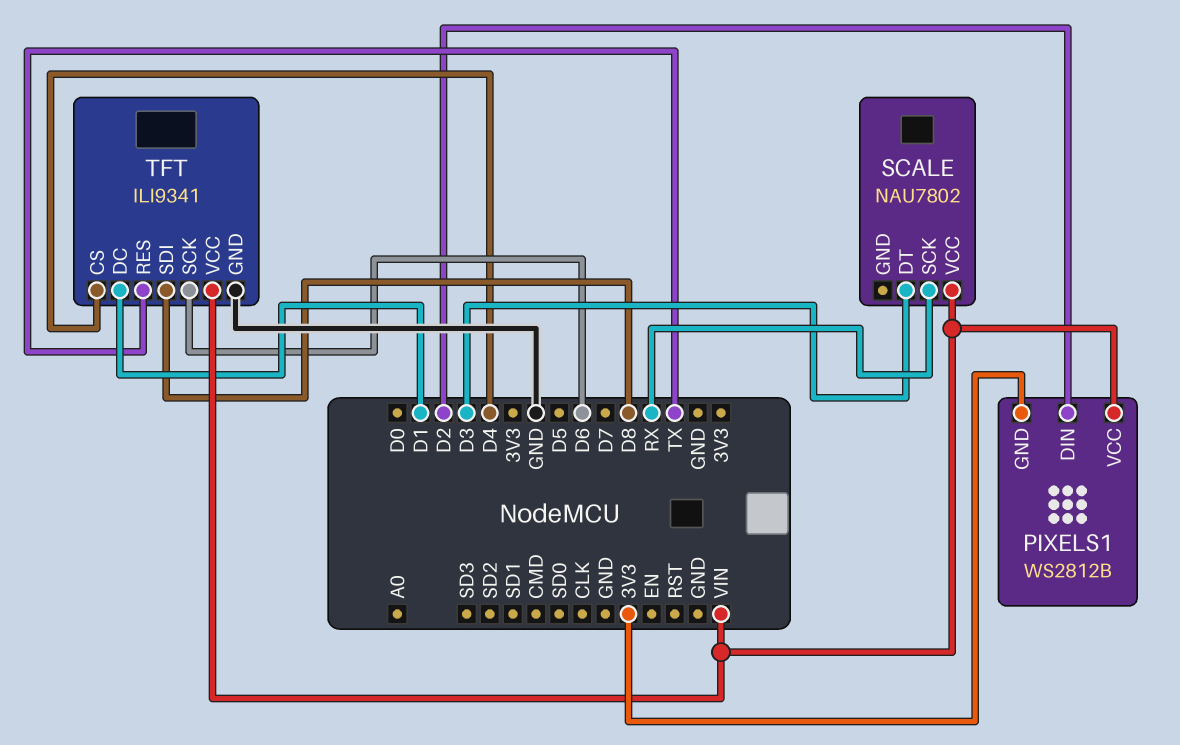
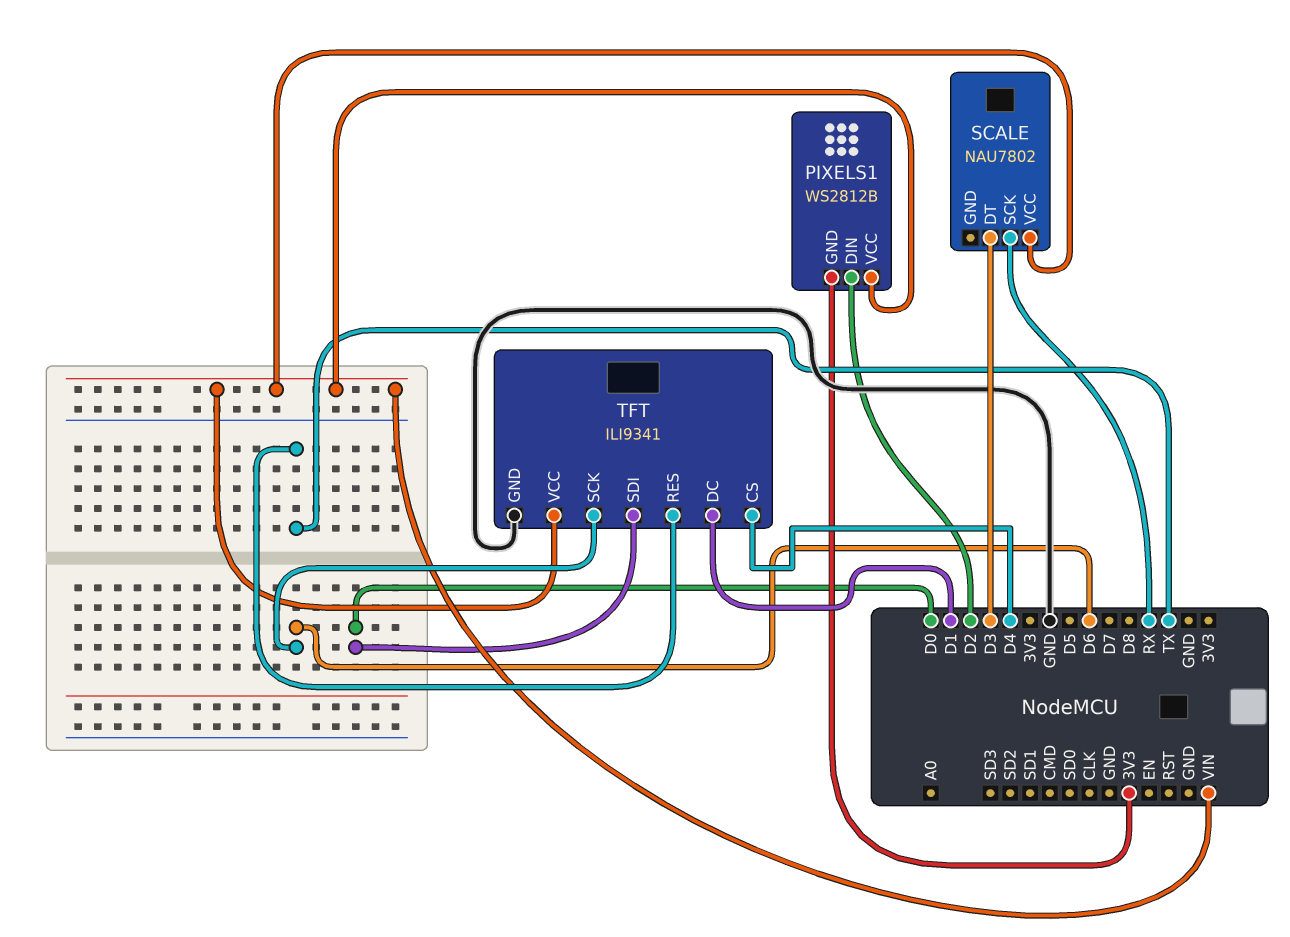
TFT pin SDI: D8 -> D0

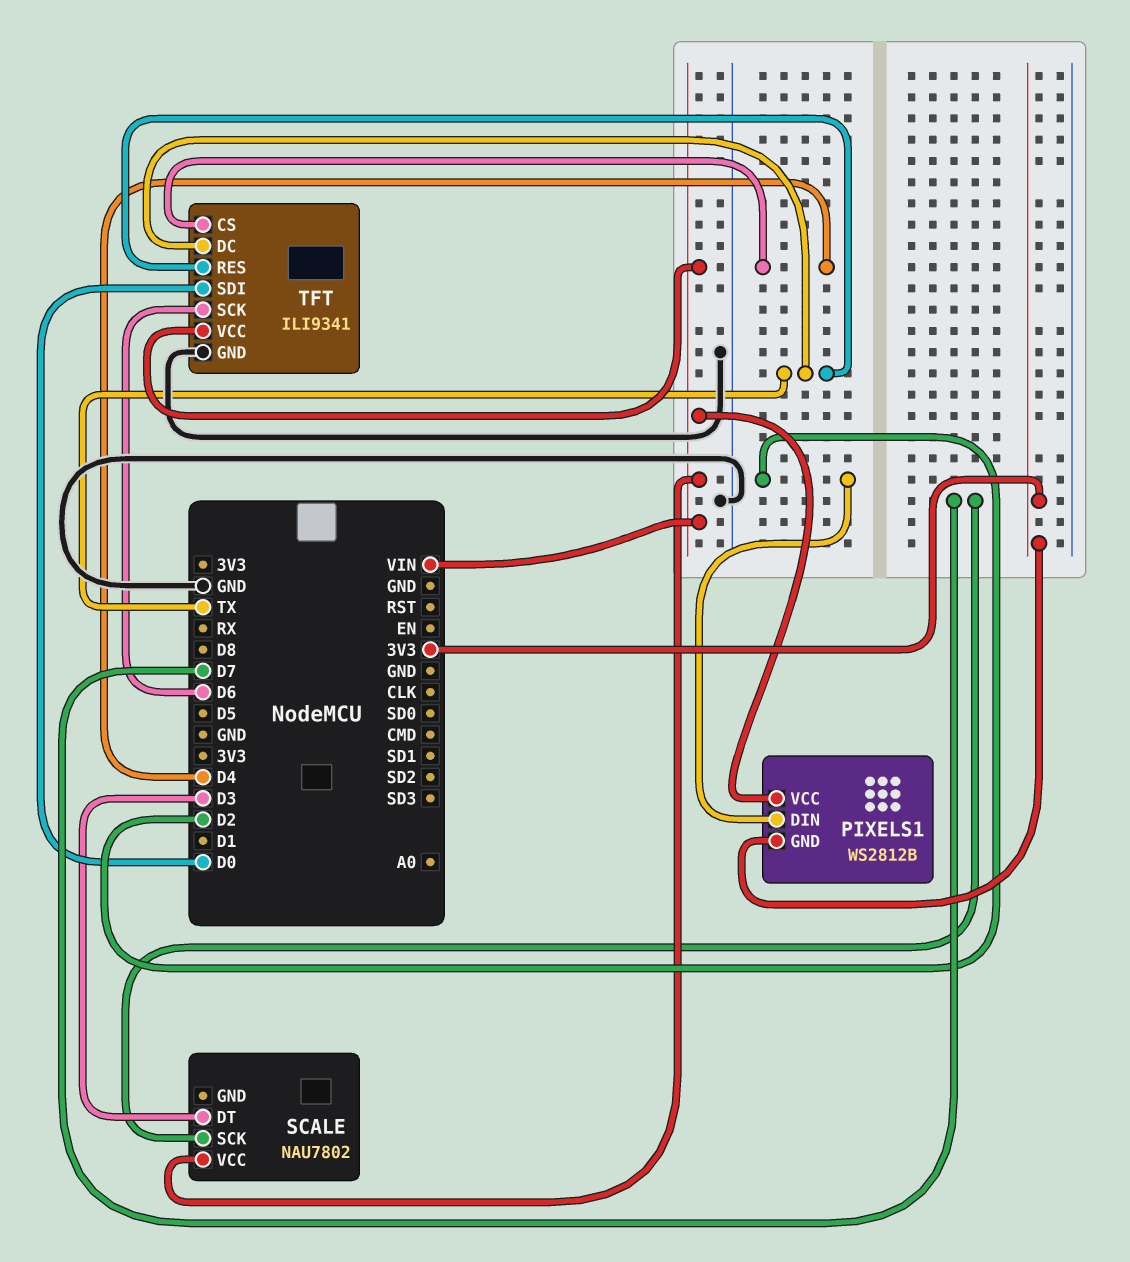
SCALE pin SCK: RX -> D7
TFT pin DC: D1 -> TX

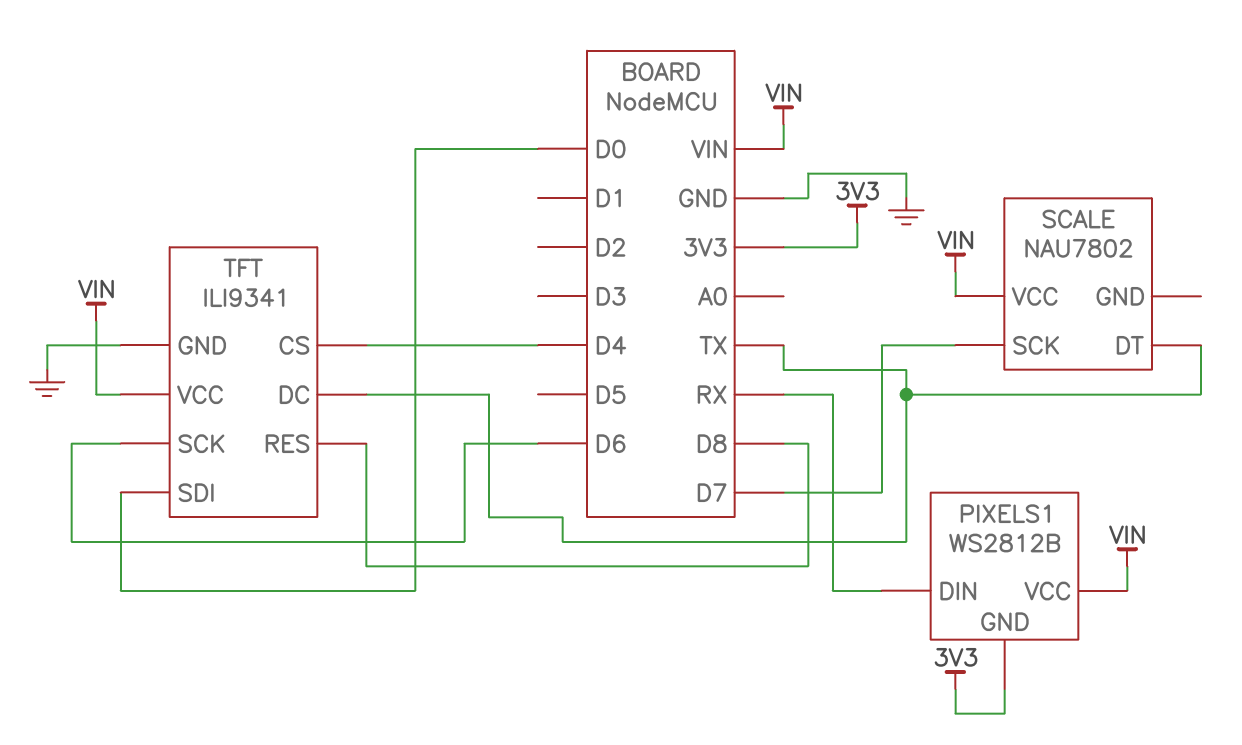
PIXELS1 pin DIN: D2 -> RX
SCALE pin DT: D3 -> TX
TFT pin RES: TX -> D8

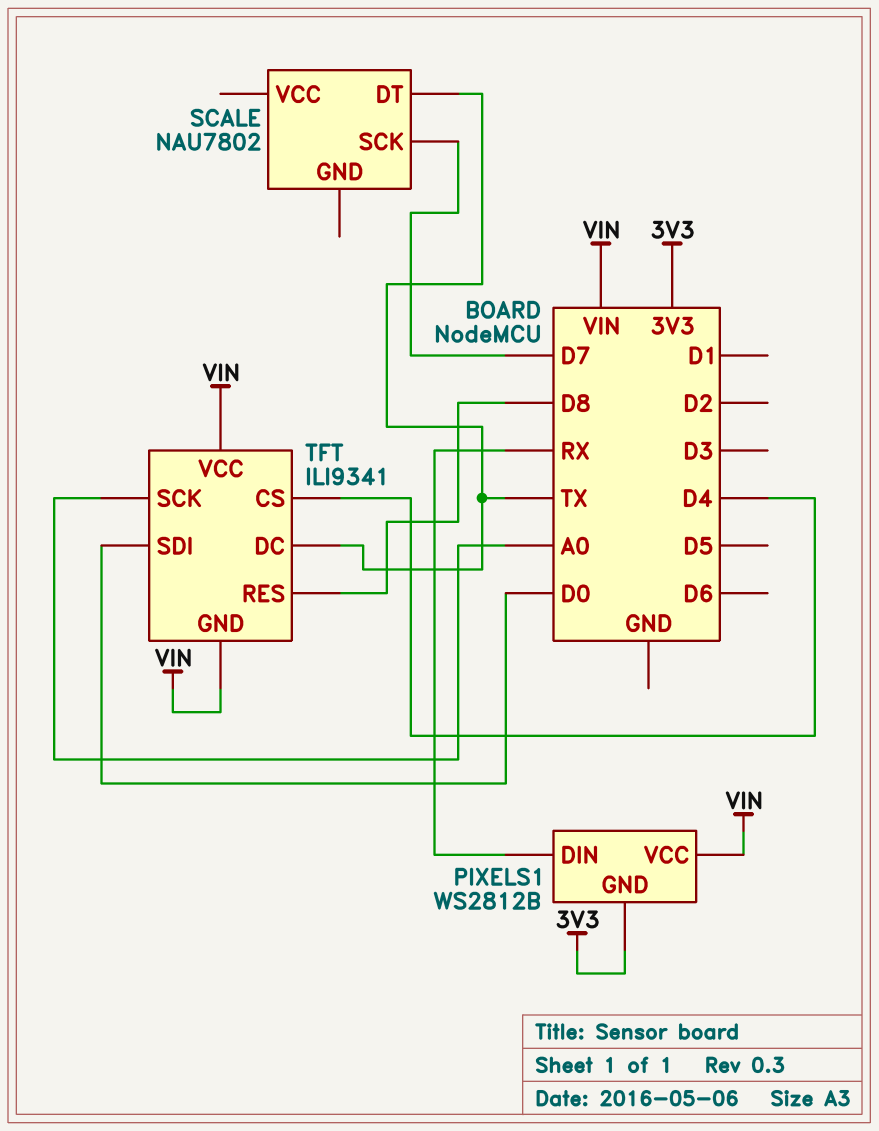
SCALE pin VCC: VIN -> none
TFT pin GND: GND -> VIN
TFT pin SCK: D6 -> A0

